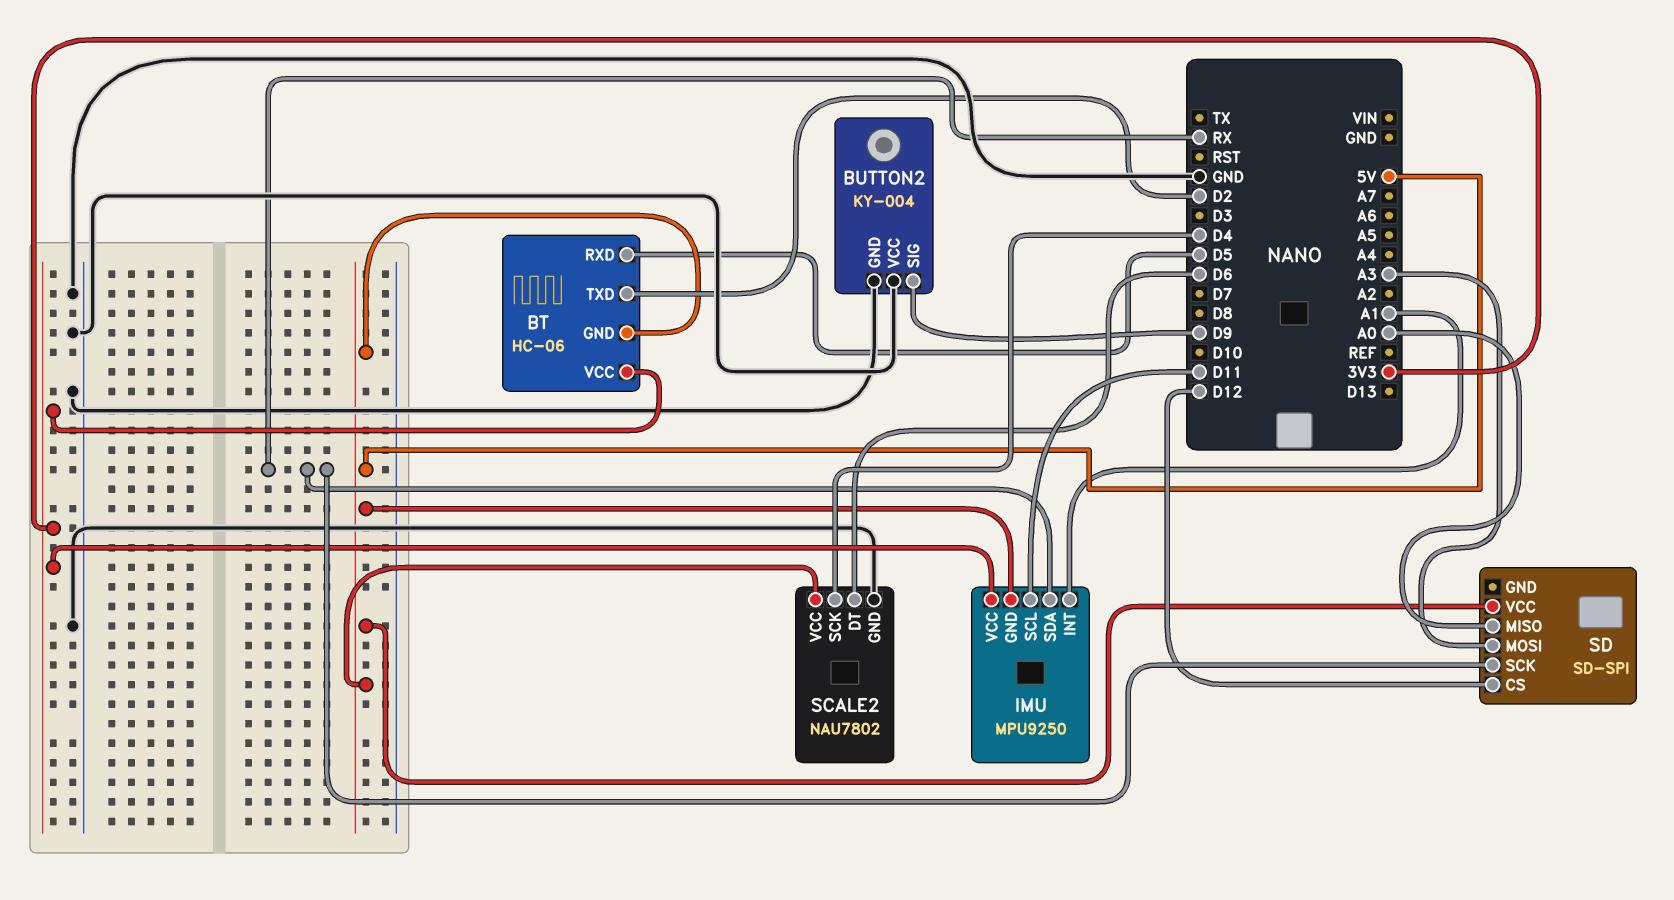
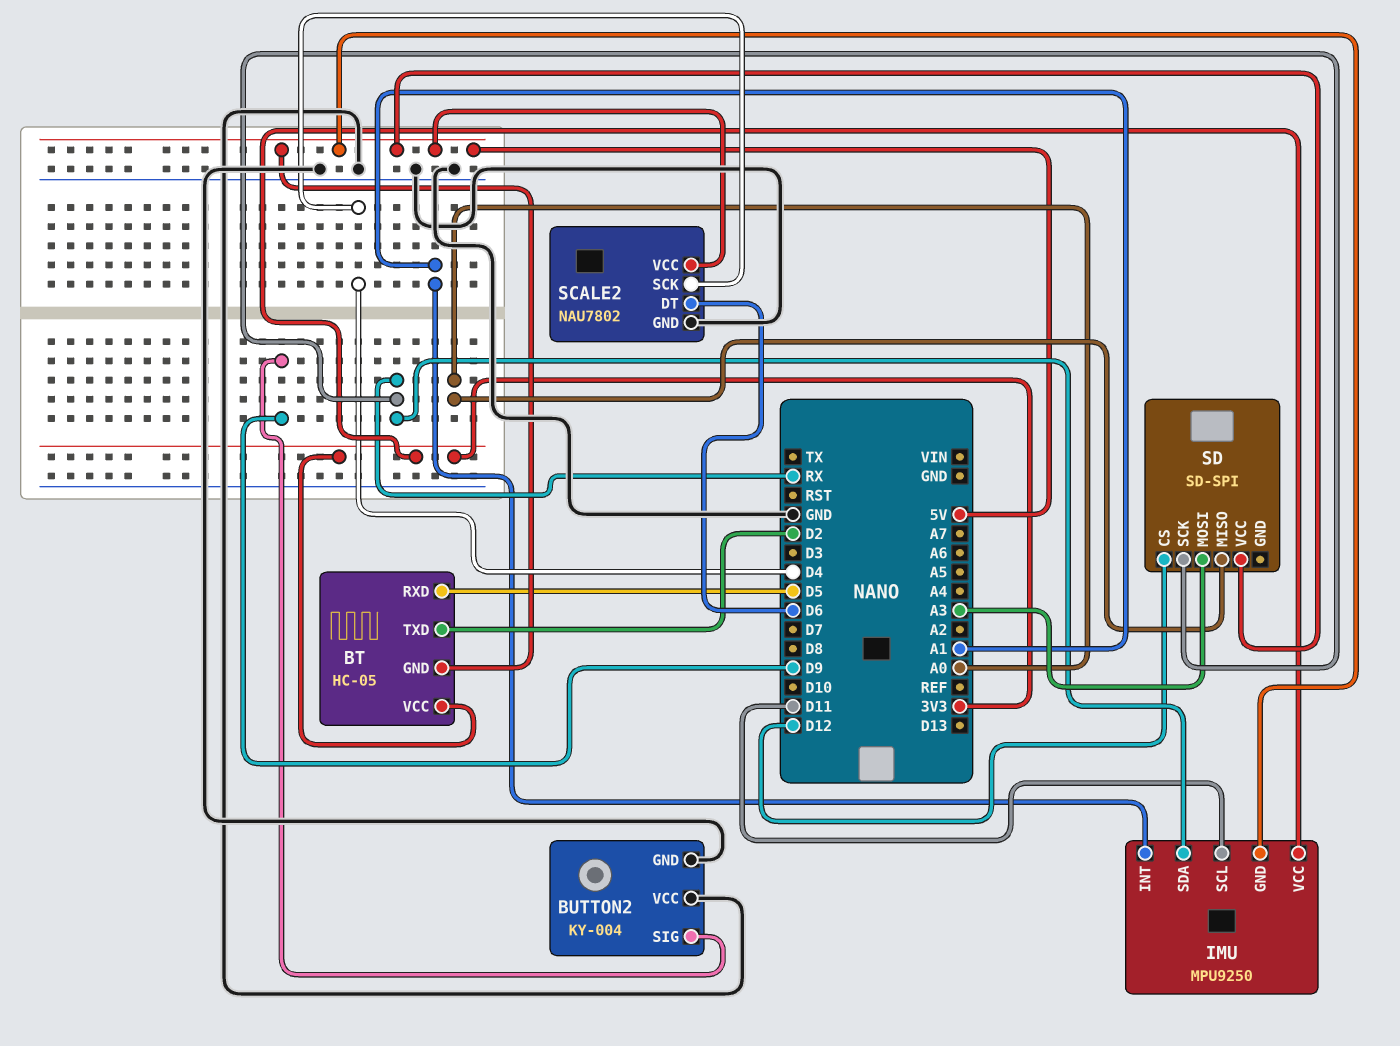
BT: HC-06 -> HC-05

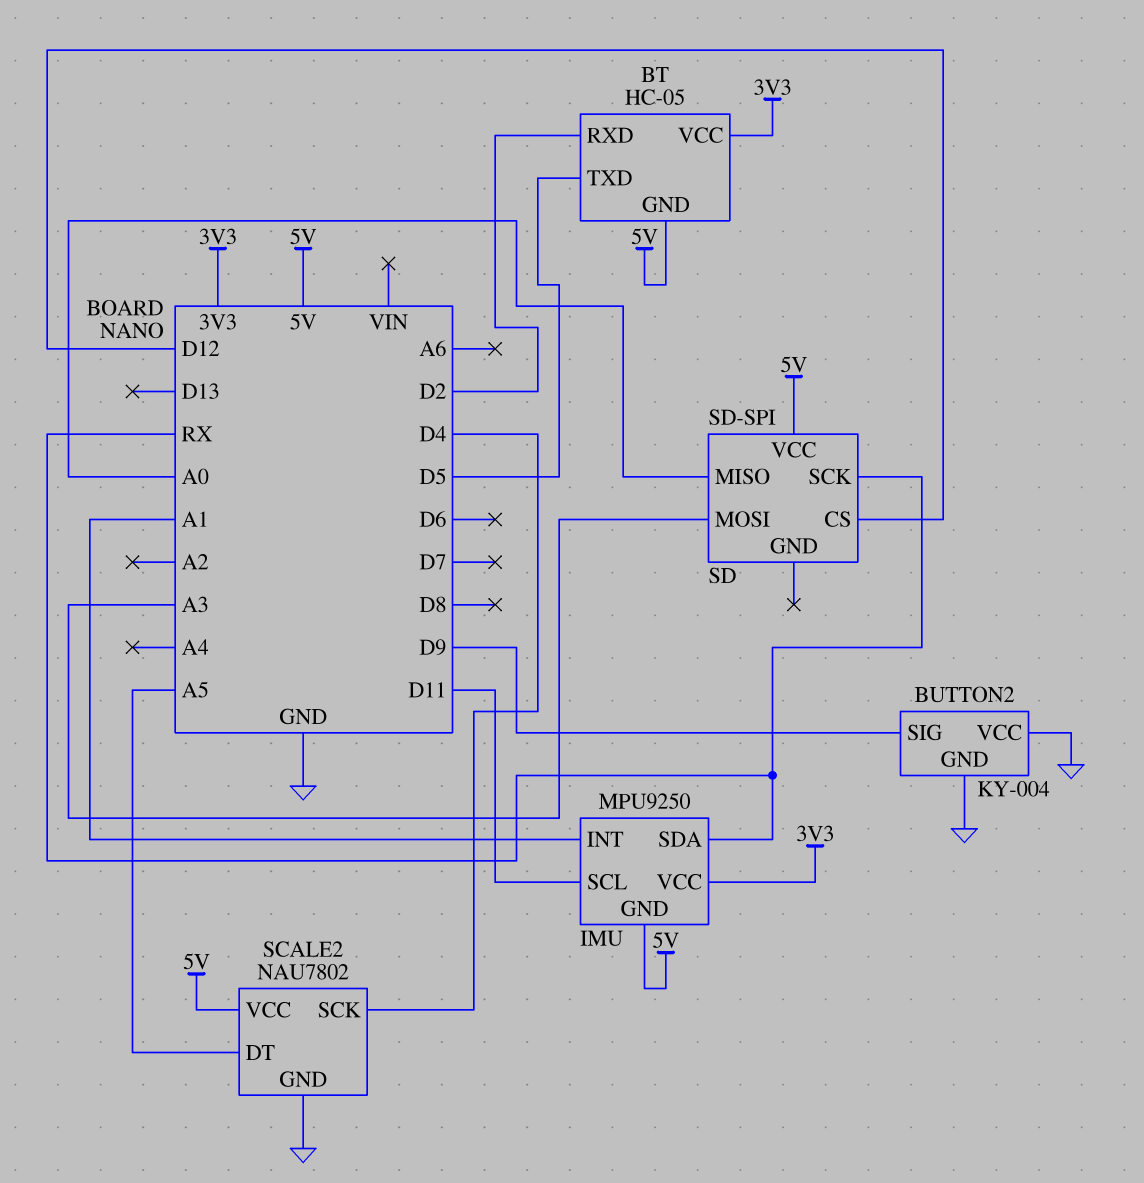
BT pin RXD: D5 -> D2
BT pin TXD: D2 -> D5
SCALE2 pin DT: D6 -> A5

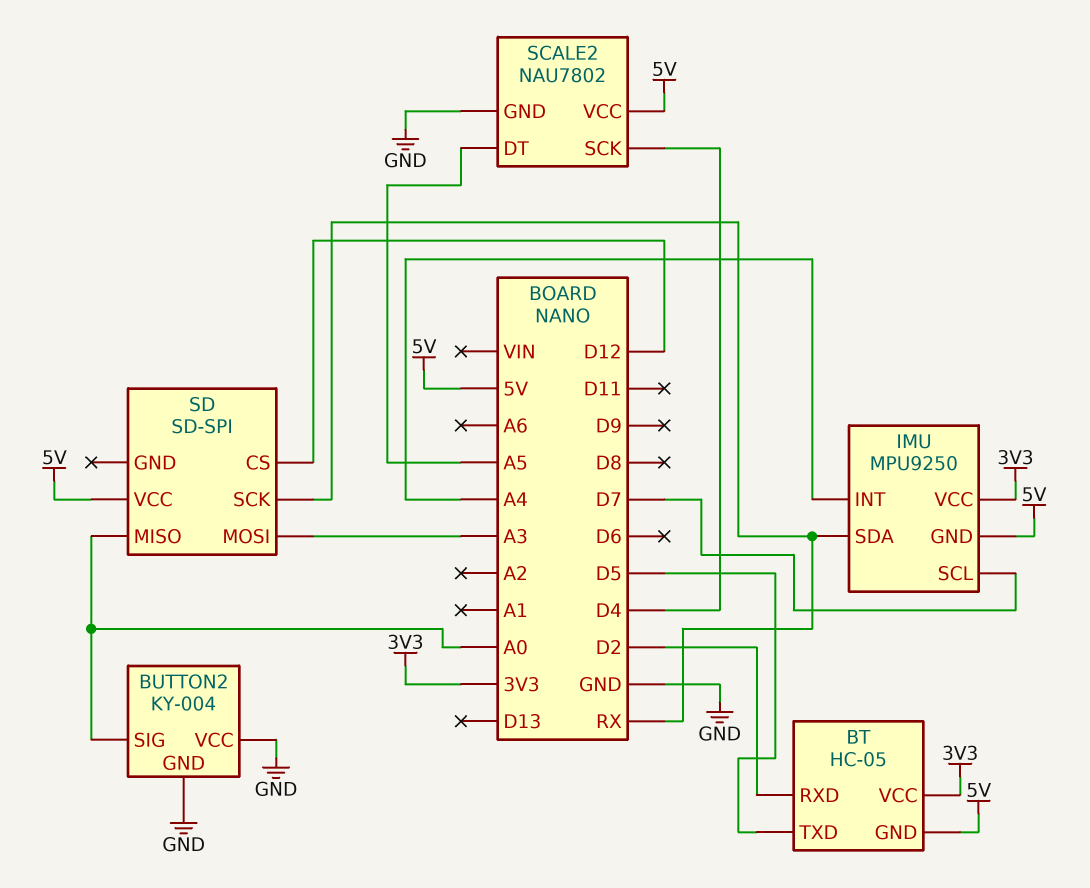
BUTTON2 pin SIG: D9 -> A0
IMU pin INT: A1 -> A4
IMU pin SCL: D11 -> D7

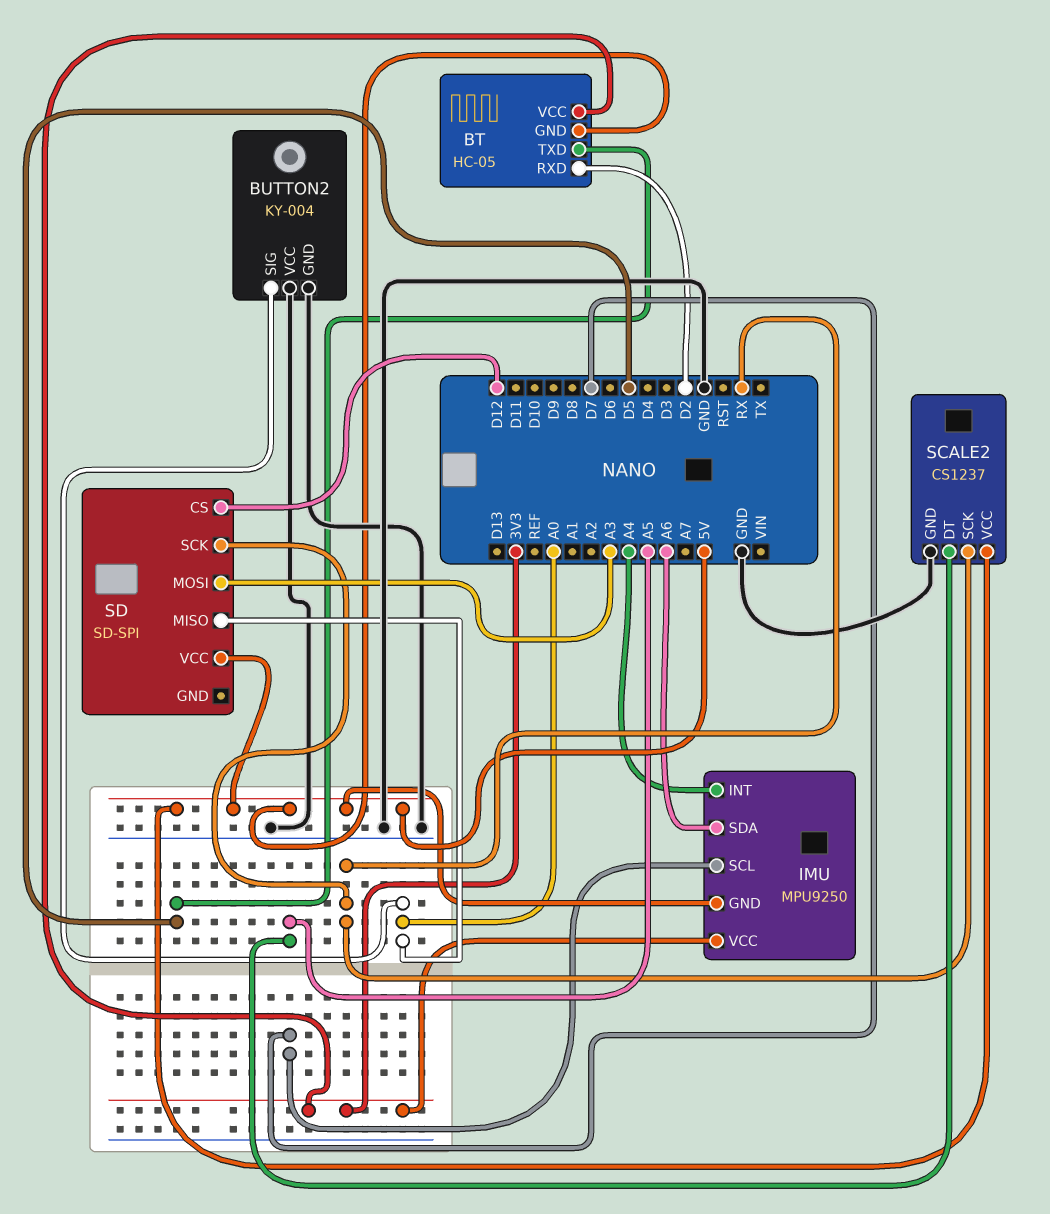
IMU pin SDA: RX -> A6
SCALE2: NAU7802 -> CS1237
SCALE2 pin SCK: D4 -> RX

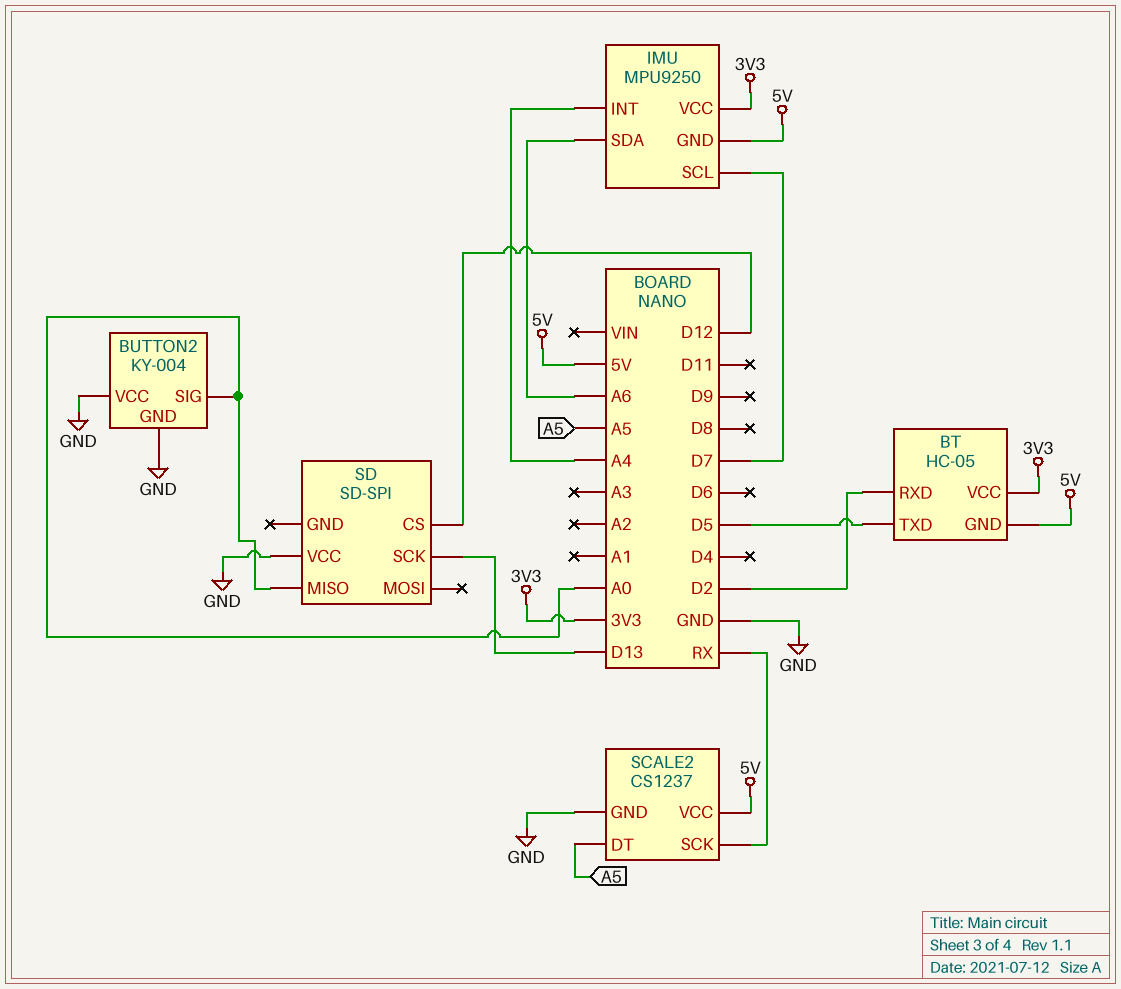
SD pin MOSI: A3 -> none
SD pin SCK: RX -> D13
SD pin VCC: 5V -> GND

